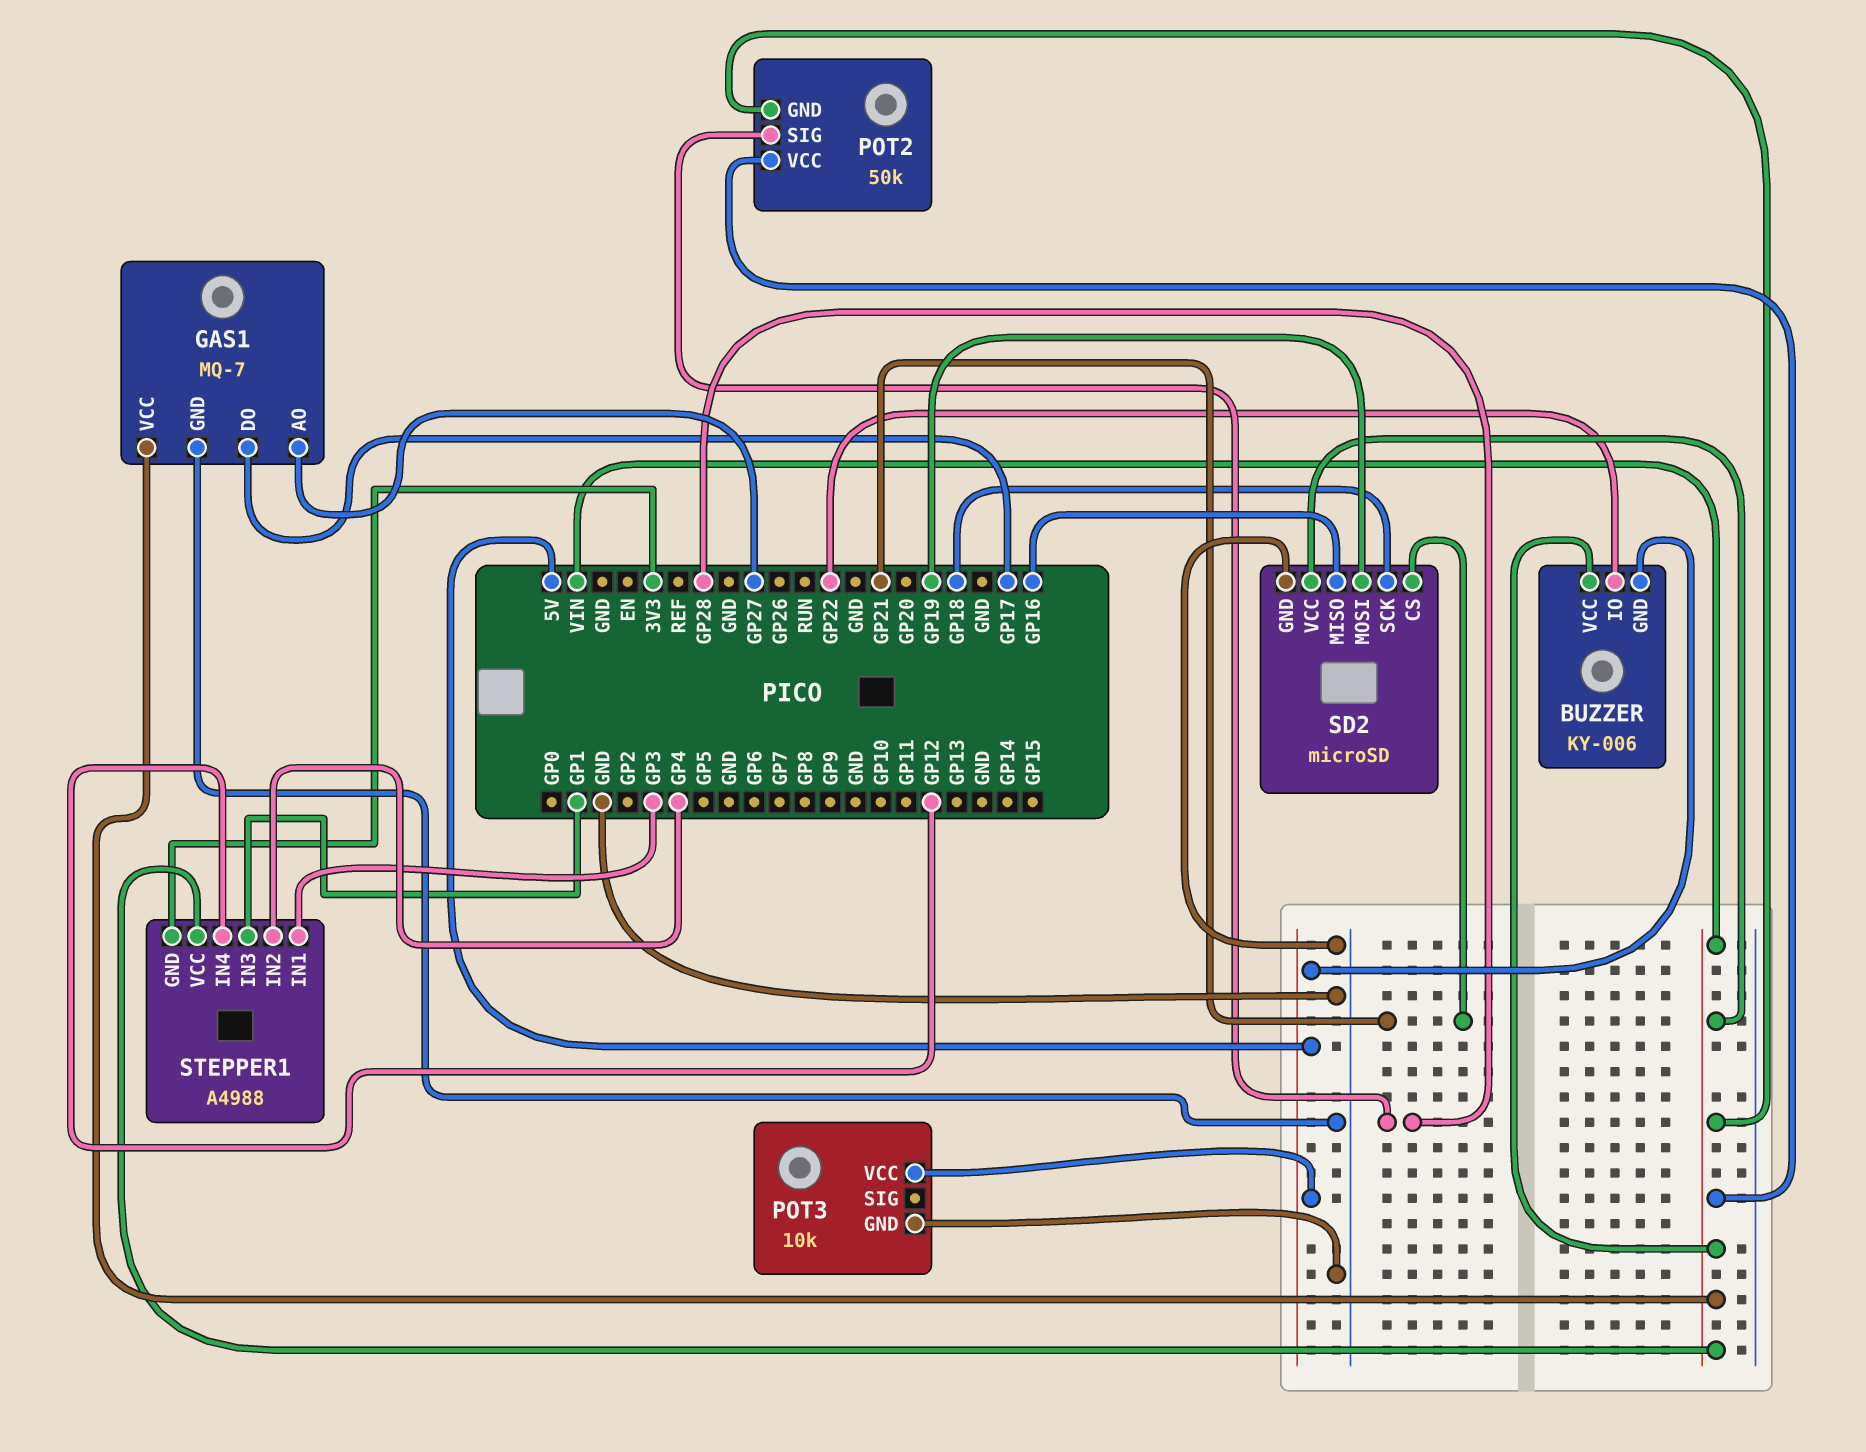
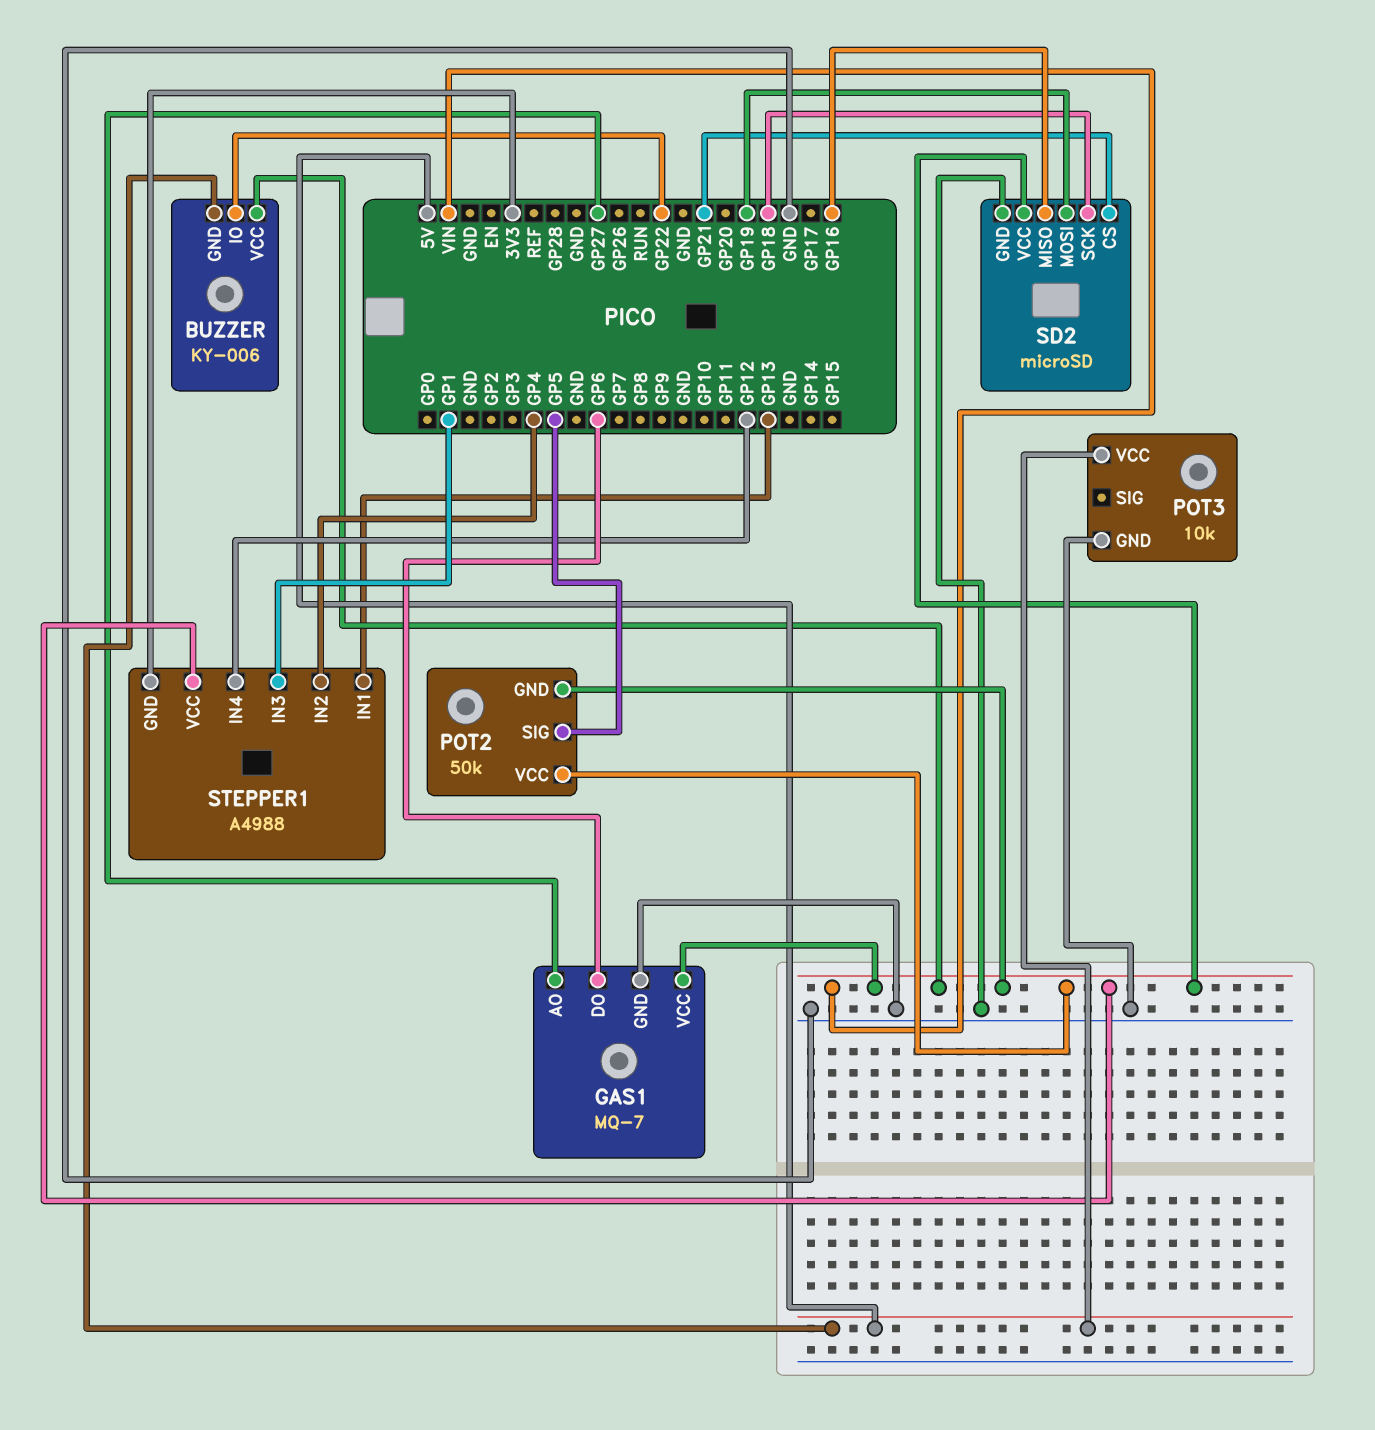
GAS1 pin DO: GP17 -> GP6
POT2 pin SIG: GP28 -> GP5
STEPPER1 pin IN1: GP3 -> GP13

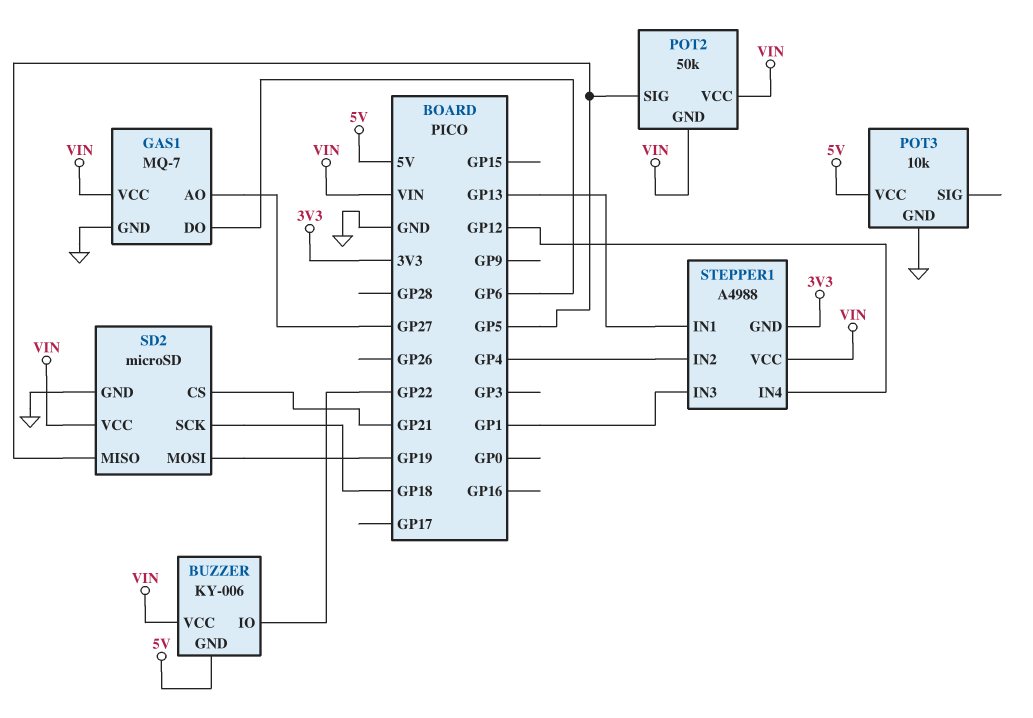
SD2 pin MISO: GP16 -> GP5

